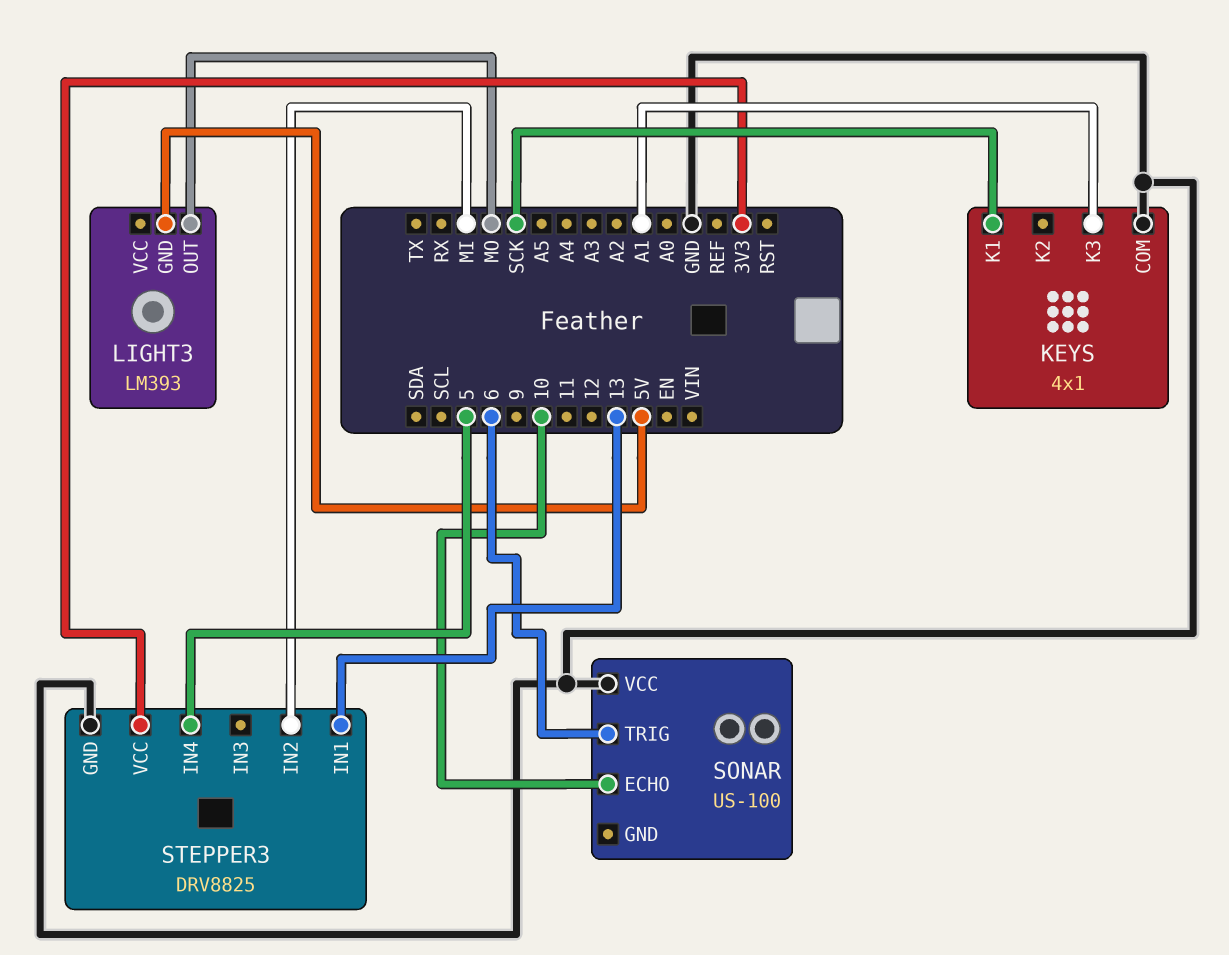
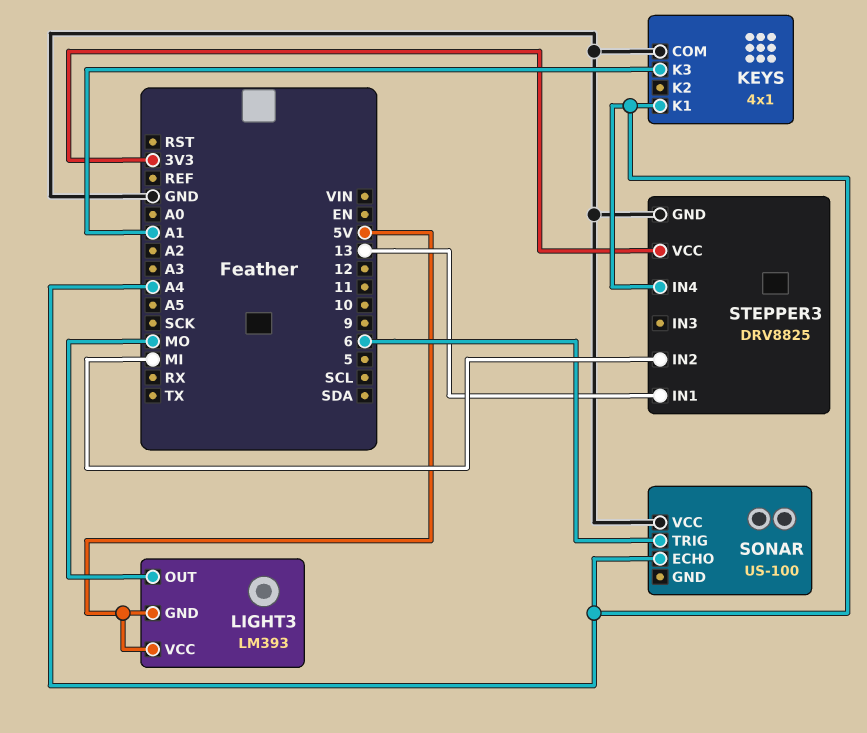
KEYS pin K1: SCK -> A4
LIGHT3 pin VCC: none -> 5V
SONAR pin ECHO: 10 -> A4
STEPPER3 pin IN4: 5 -> A4

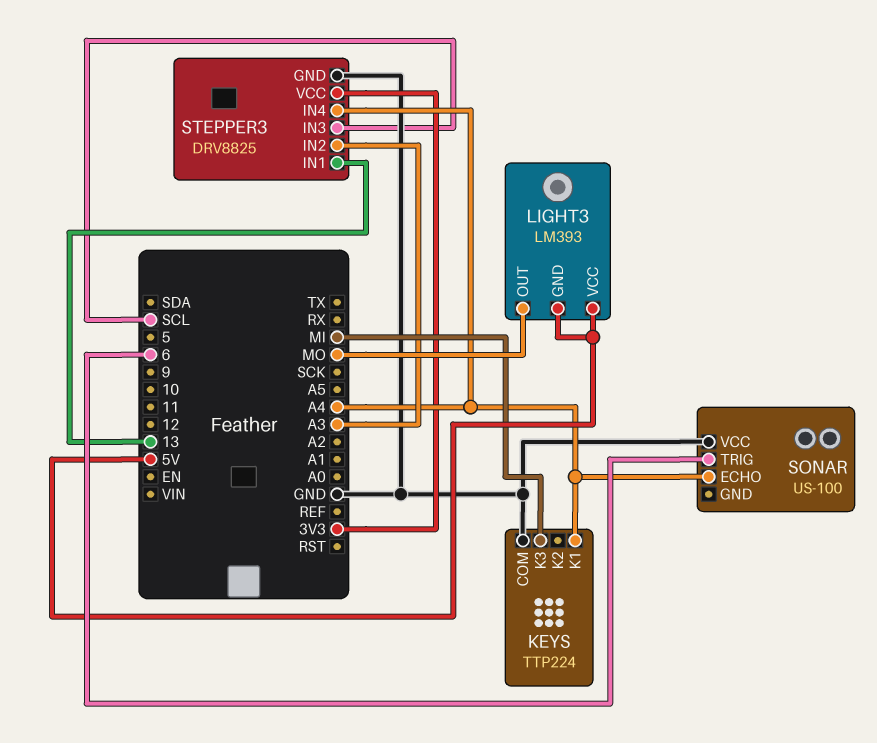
KEYS: 4x1 -> TTP224
KEYS pin K3: A1 -> MI
STEPPER3 pin IN2: MI -> A3
STEPPER3 pin IN3: none -> SCL

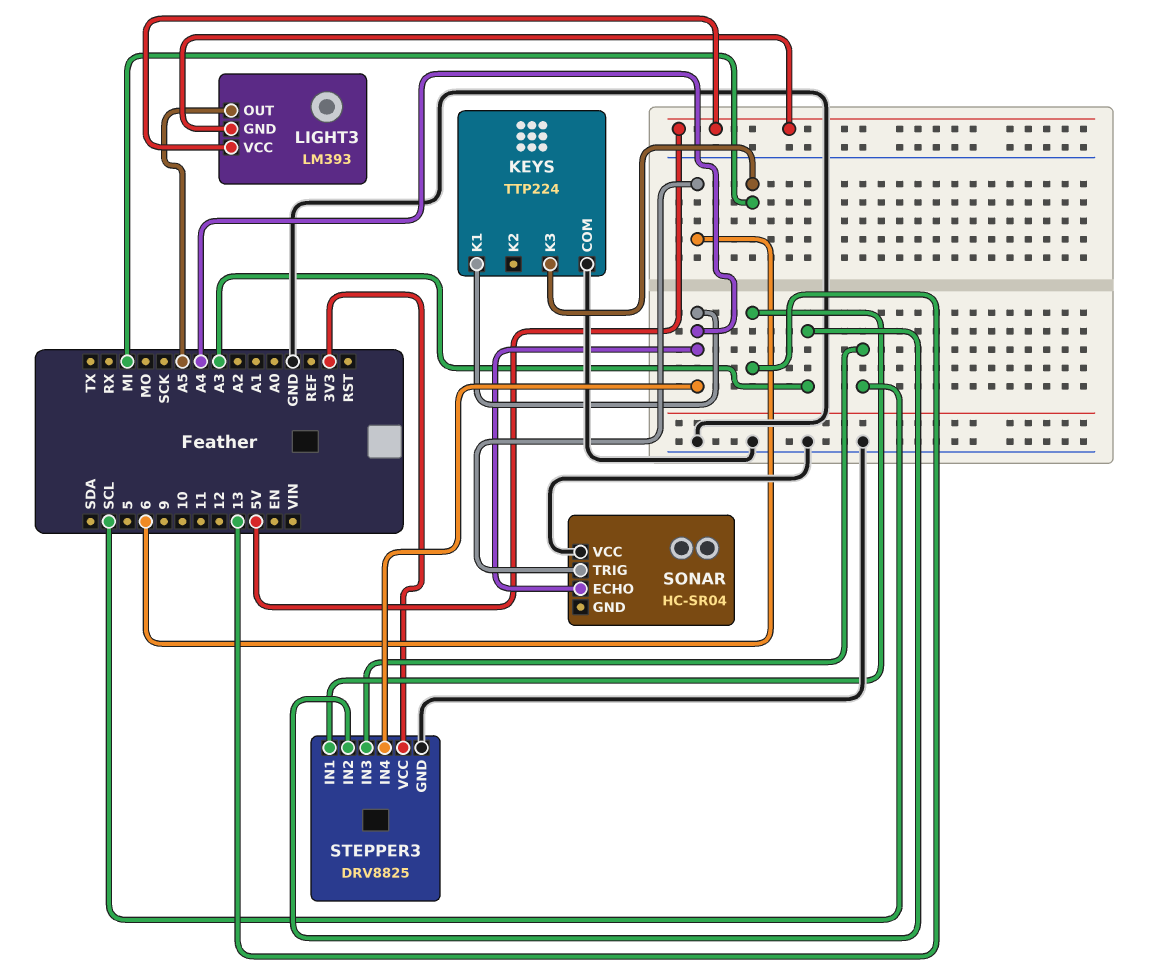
LIGHT3 pin OUT: MO -> A5
SONAR: US-100 -> HC-SR04

